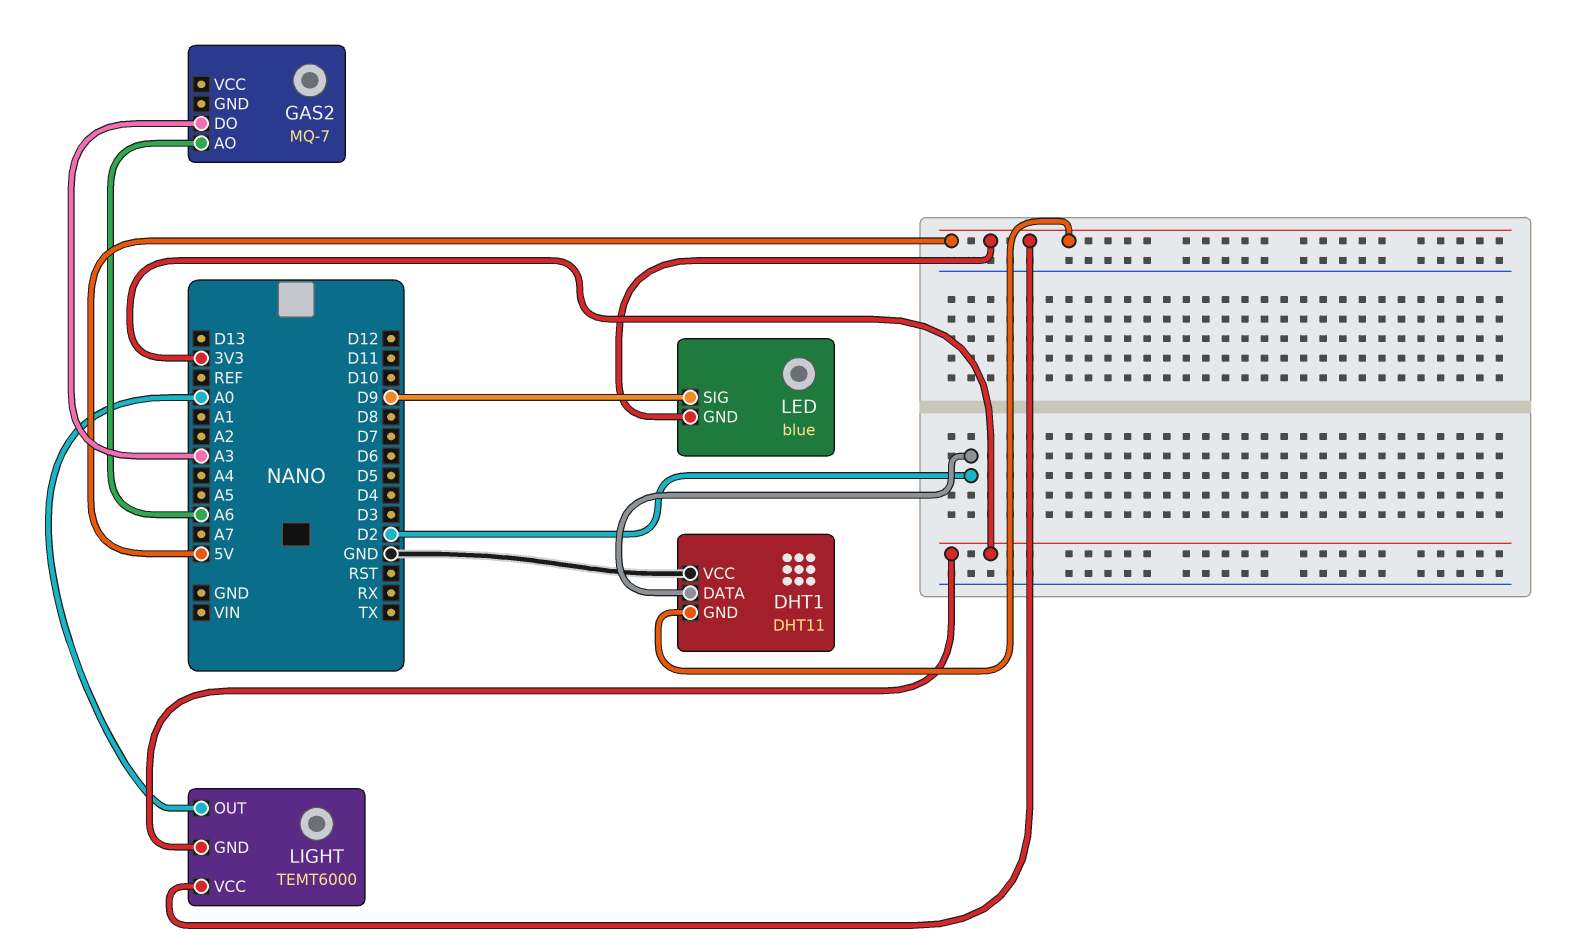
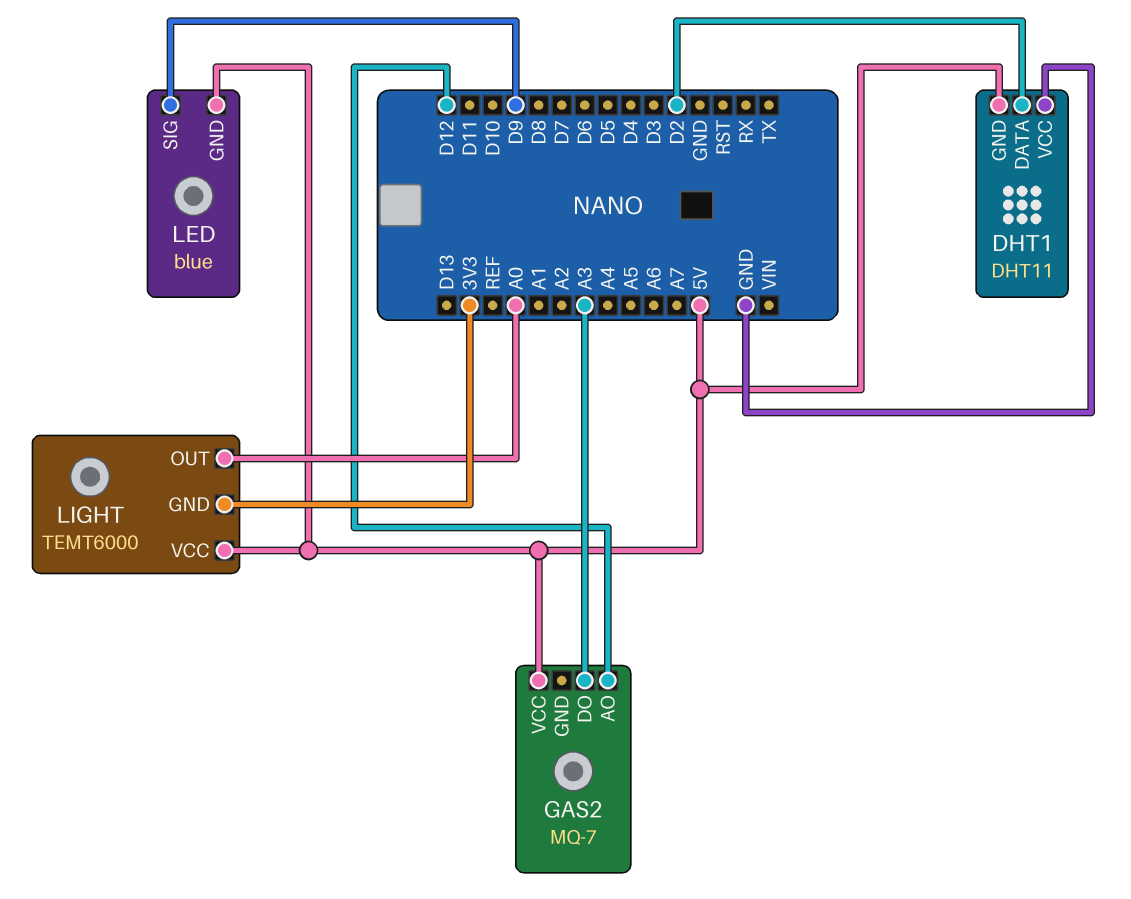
GAS2 pin AO: A6 -> D12
GAS2 pin VCC: none -> 5V

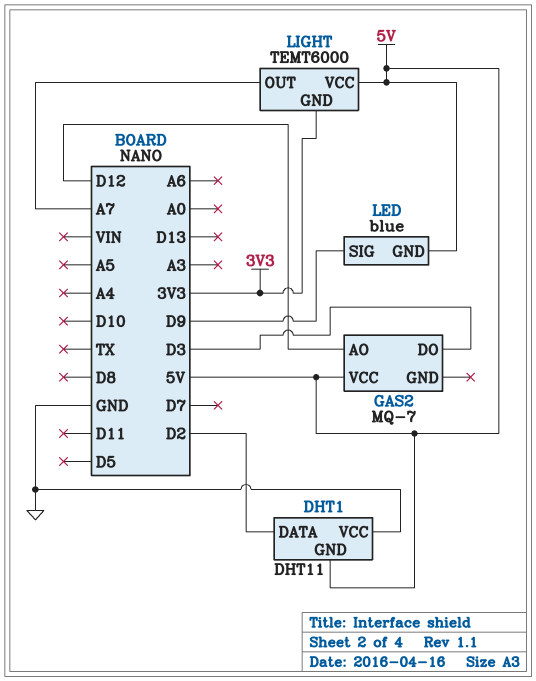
GAS2 pin DO: A3 -> D3
LIGHT pin OUT: A0 -> A7

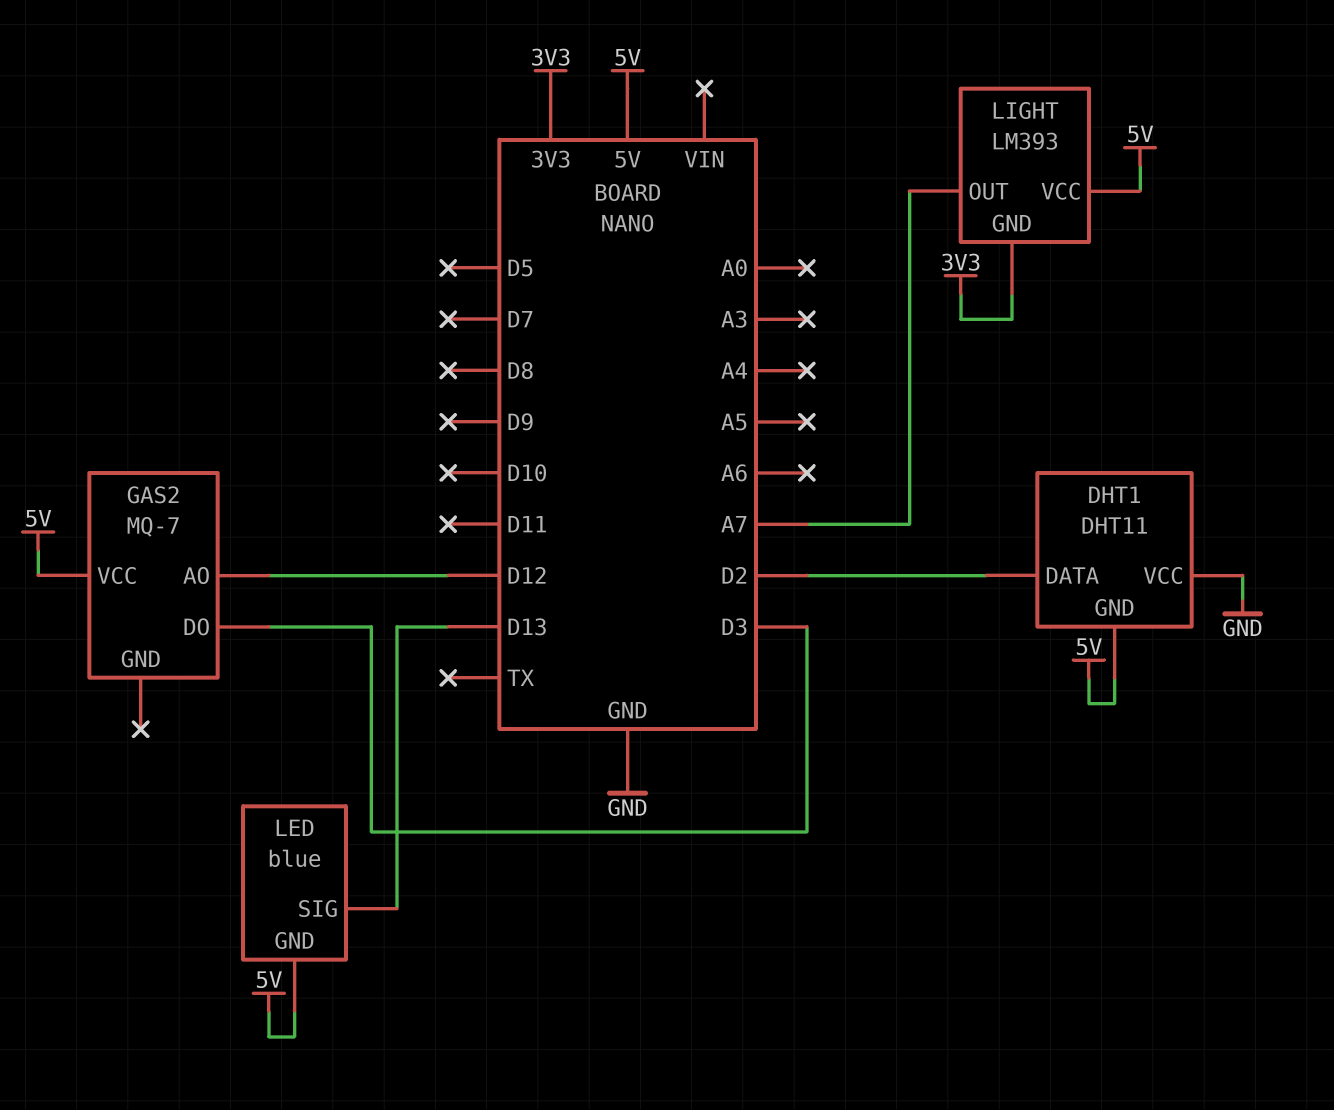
LED pin SIG: D9 -> D13
LIGHT: TEMT6000 -> LM393

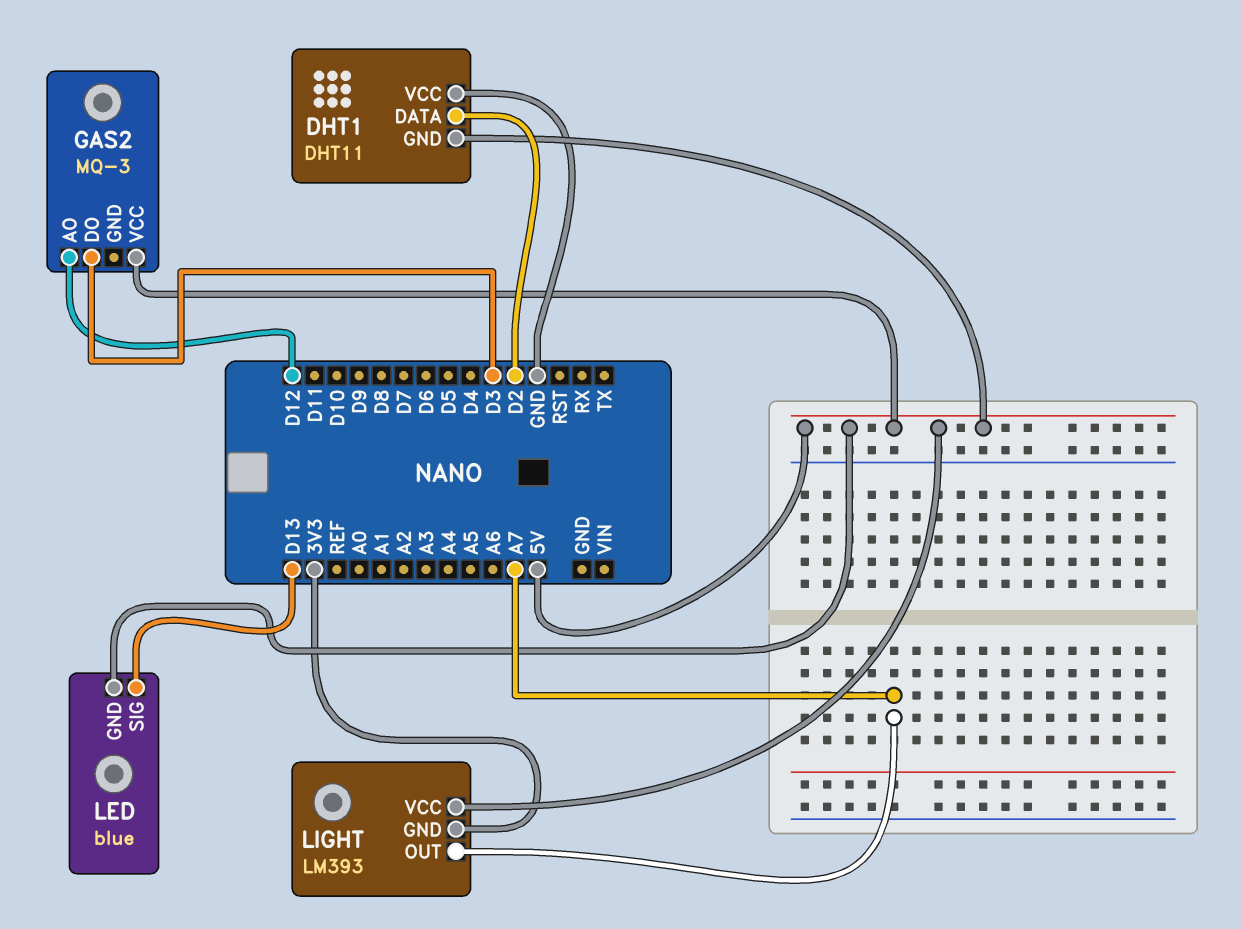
GAS2: MQ-7 -> MQ-3

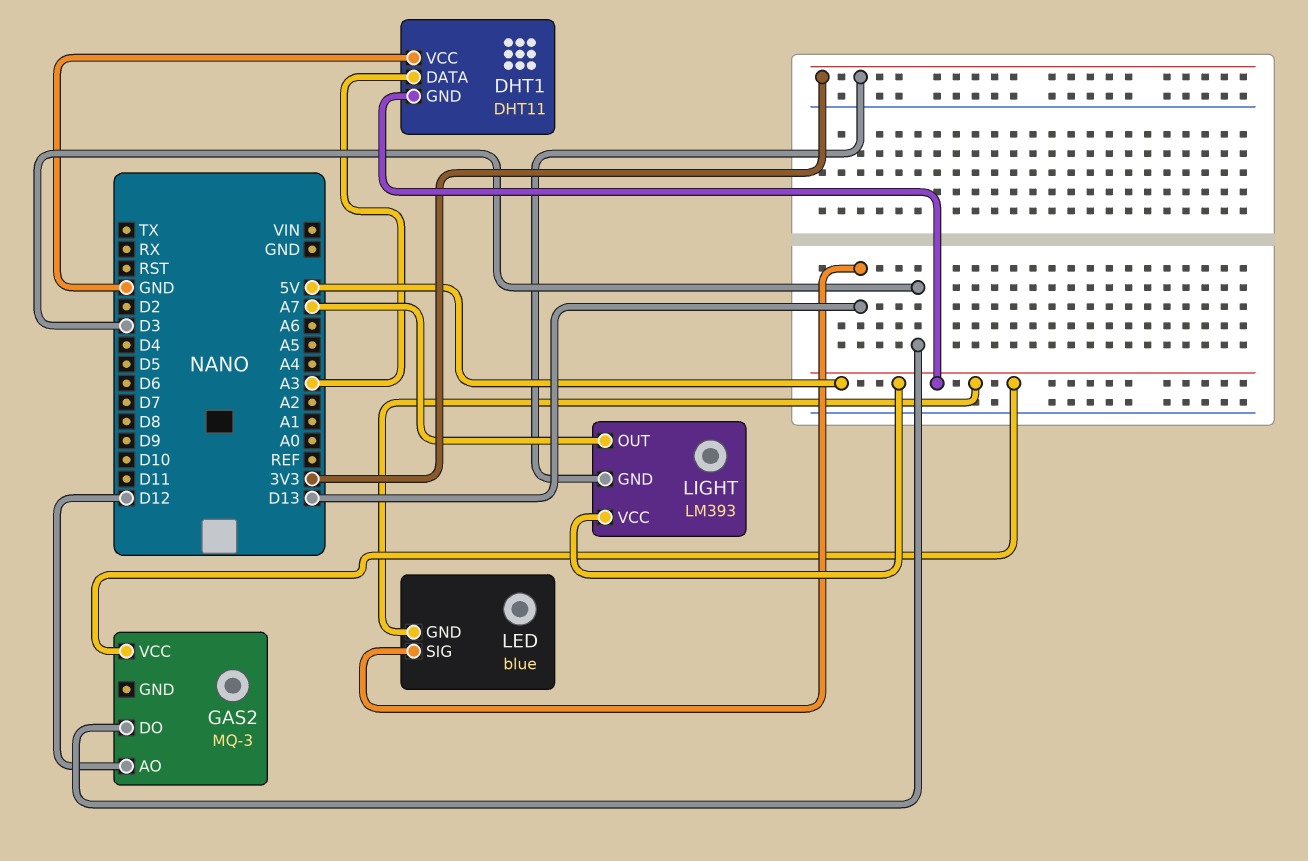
DHT1 pin DATA: D2 -> A3

